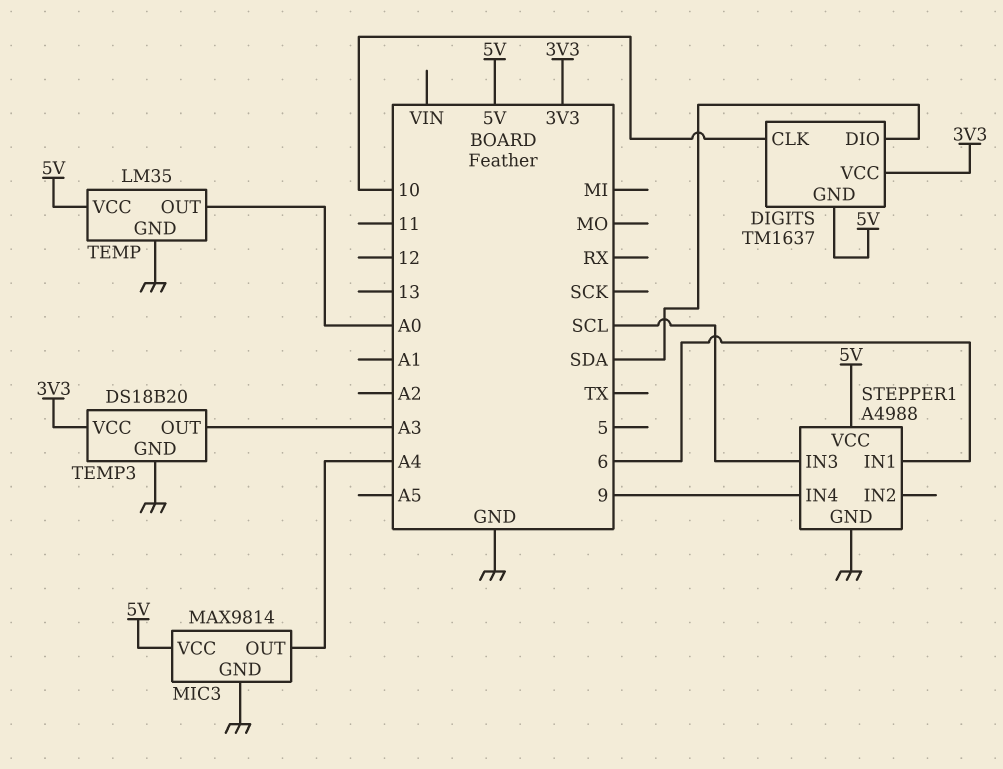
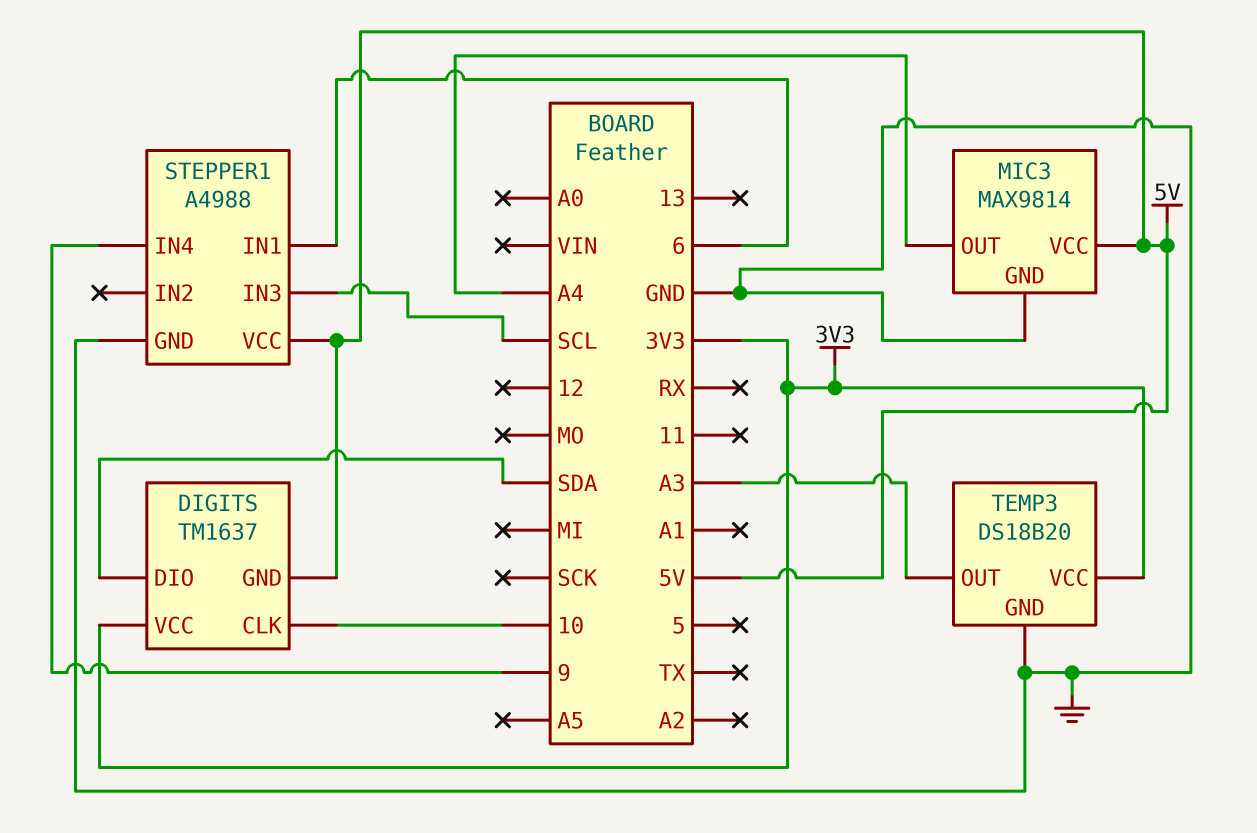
TEMP: LM35 -> none
TEMP pin GND: GND -> none
TEMP pin OUT: A0 -> none
TEMP pin VCC: 5V -> none

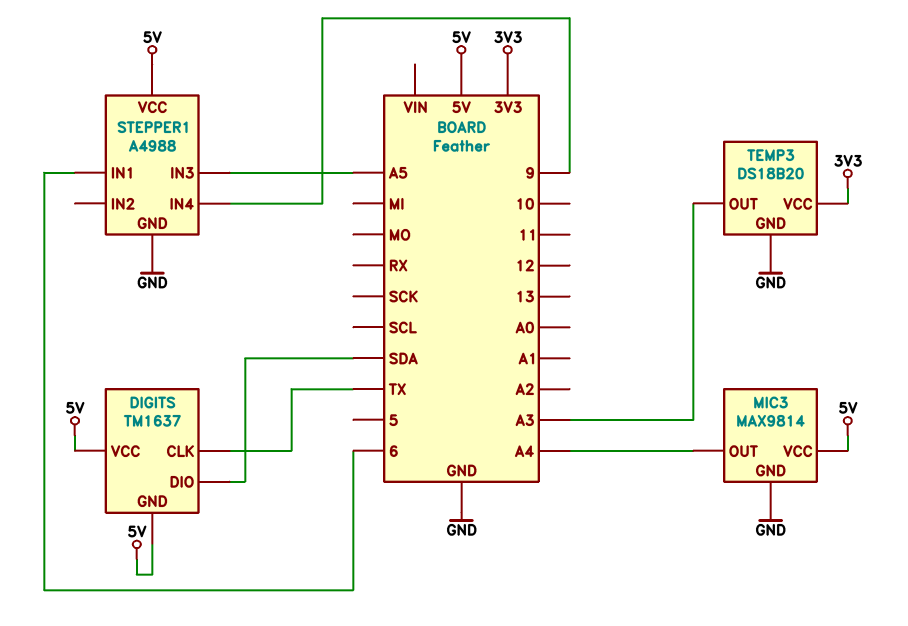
DIGITS pin CLK: 10 -> TX
DIGITS pin VCC: 3V3 -> 5V
STEPPER1 pin IN3: SCL -> A5

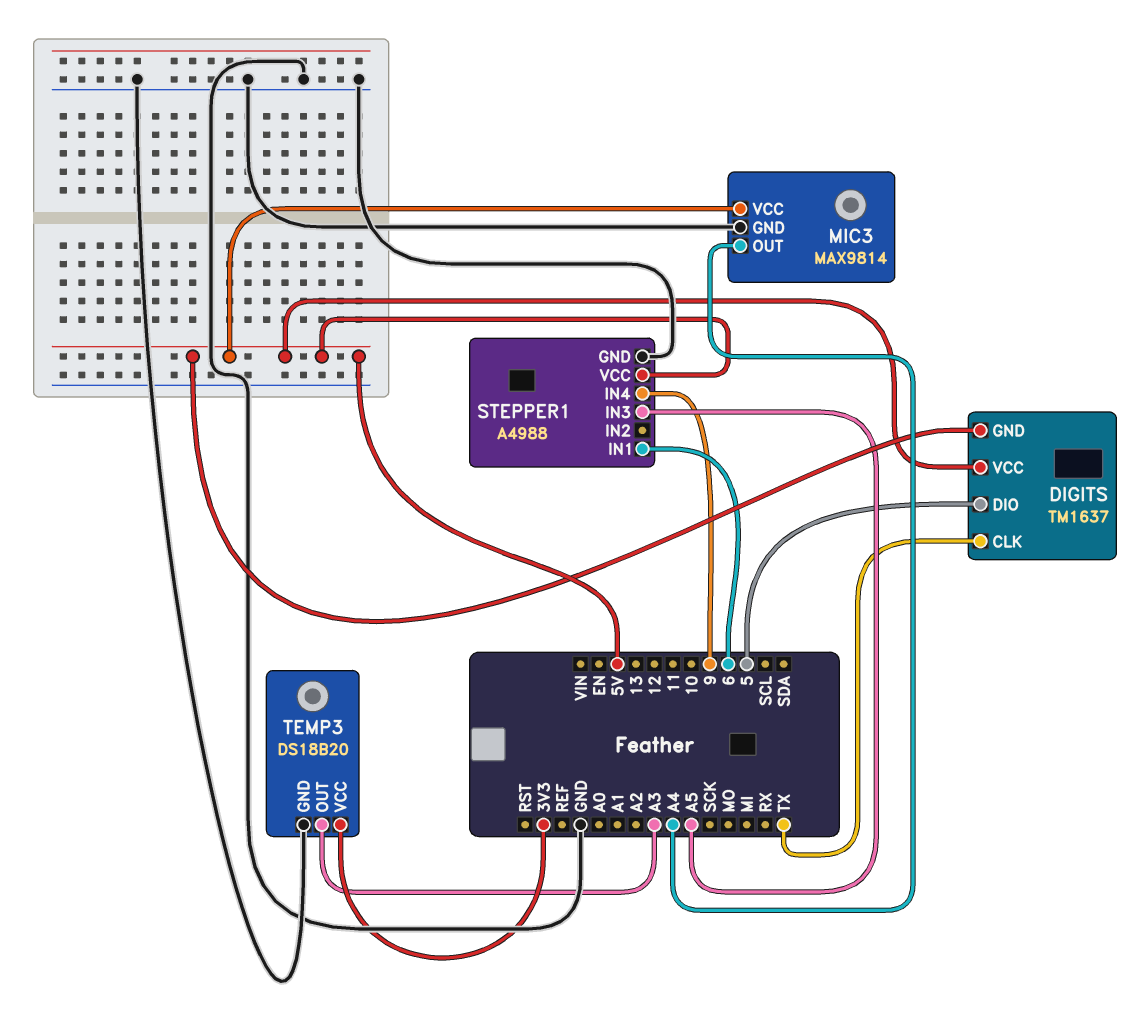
DIGITS pin DIO: SDA -> 5

